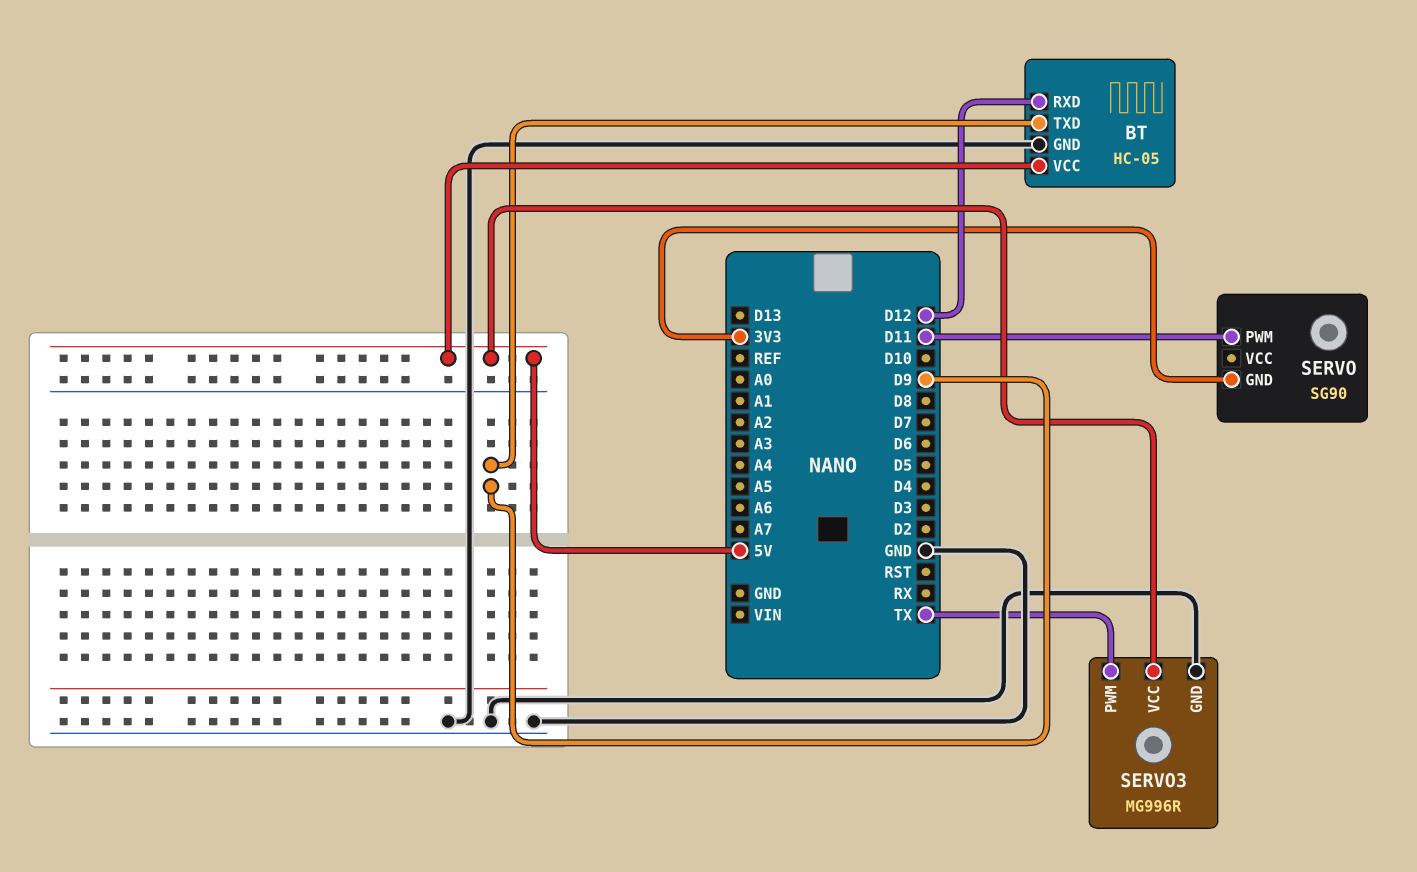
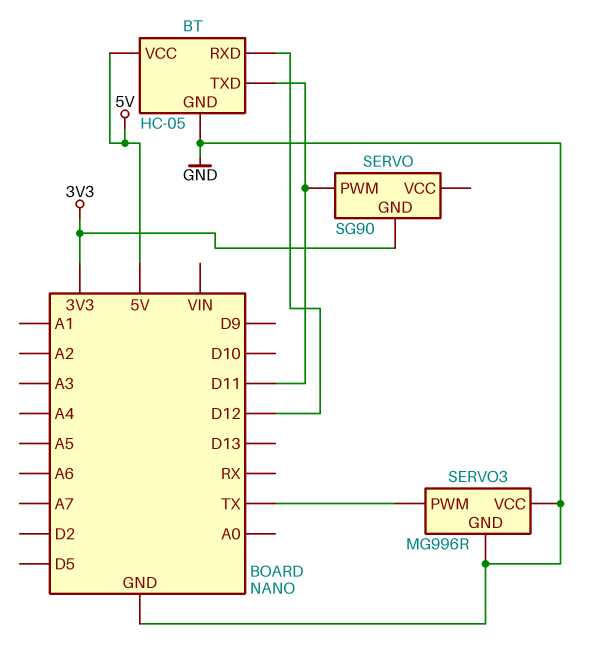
BT pin TXD: D9 -> D11
SERVO3 pin VCC: 5V -> GND

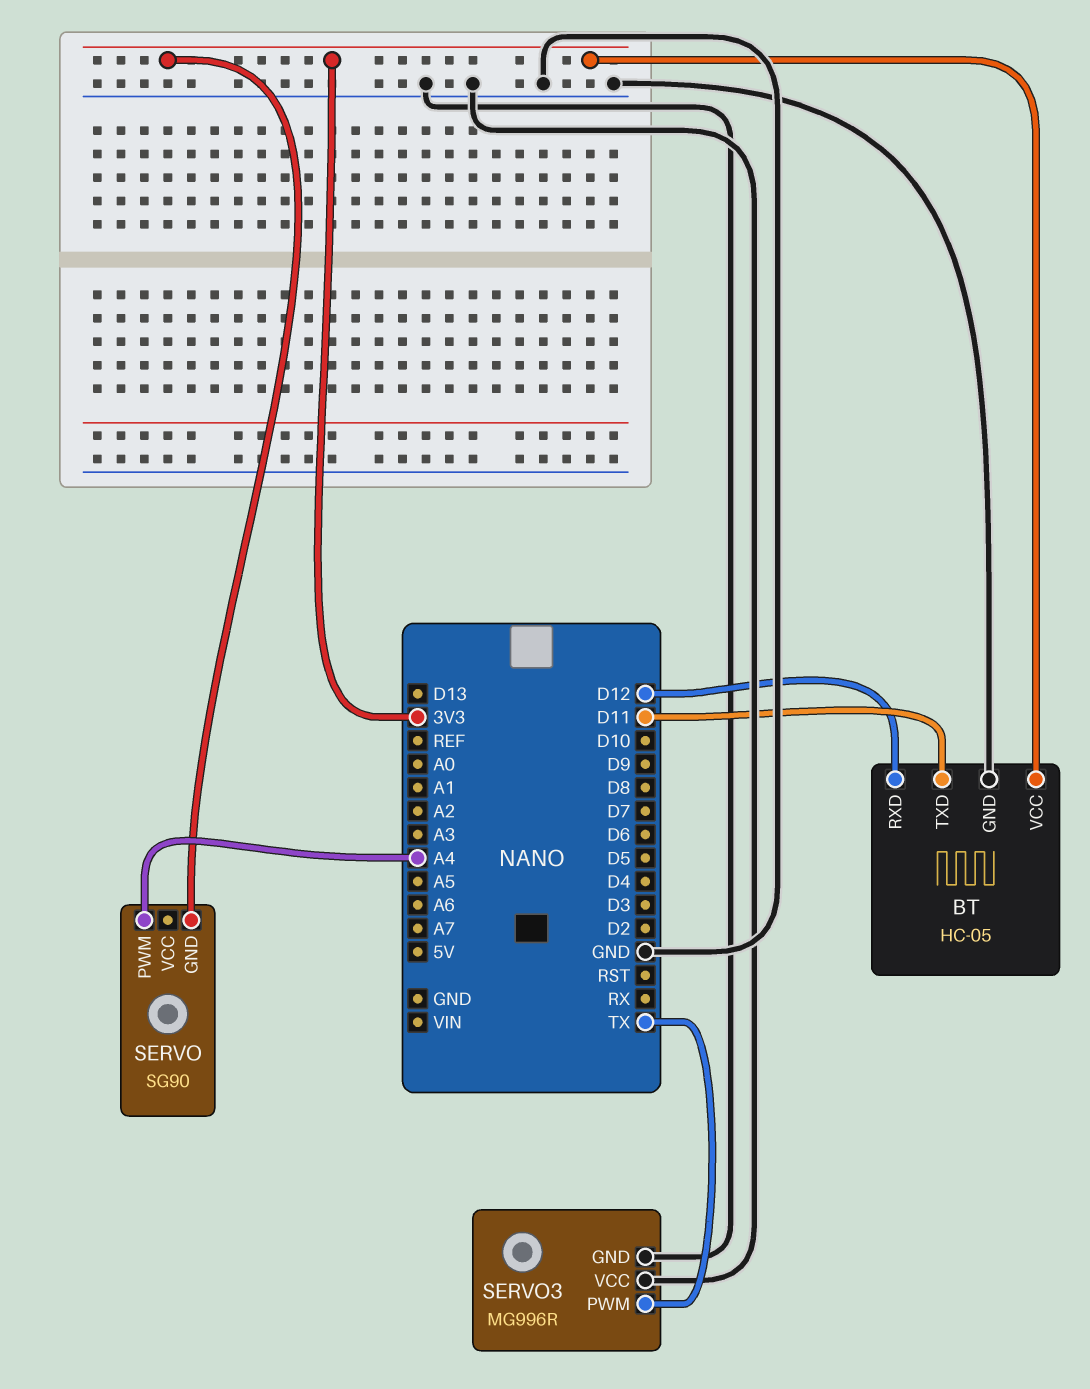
BT pin VCC: 5V -> 3V3
SERVO pin PWM: D11 -> A4

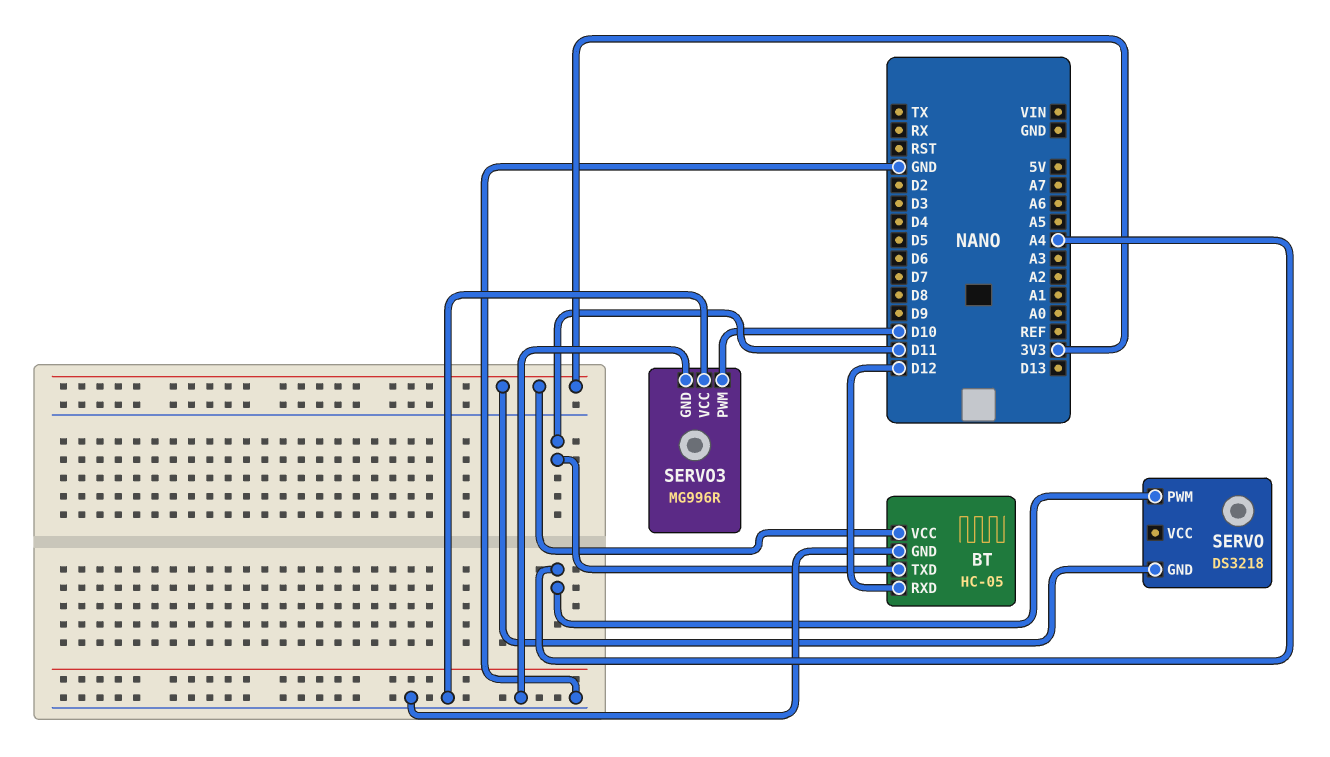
SERVO: SG90 -> DS3218
SERVO3 pin PWM: TX -> D10

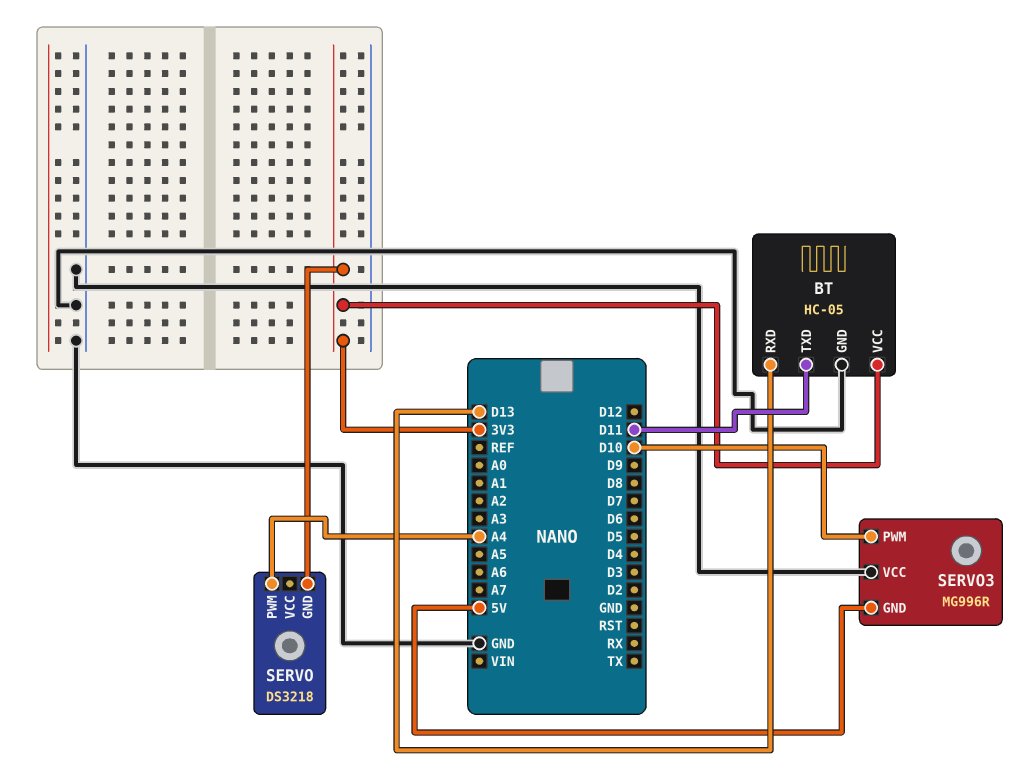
BT pin RXD: D12 -> D13
SERVO3 pin GND: GND -> 5V

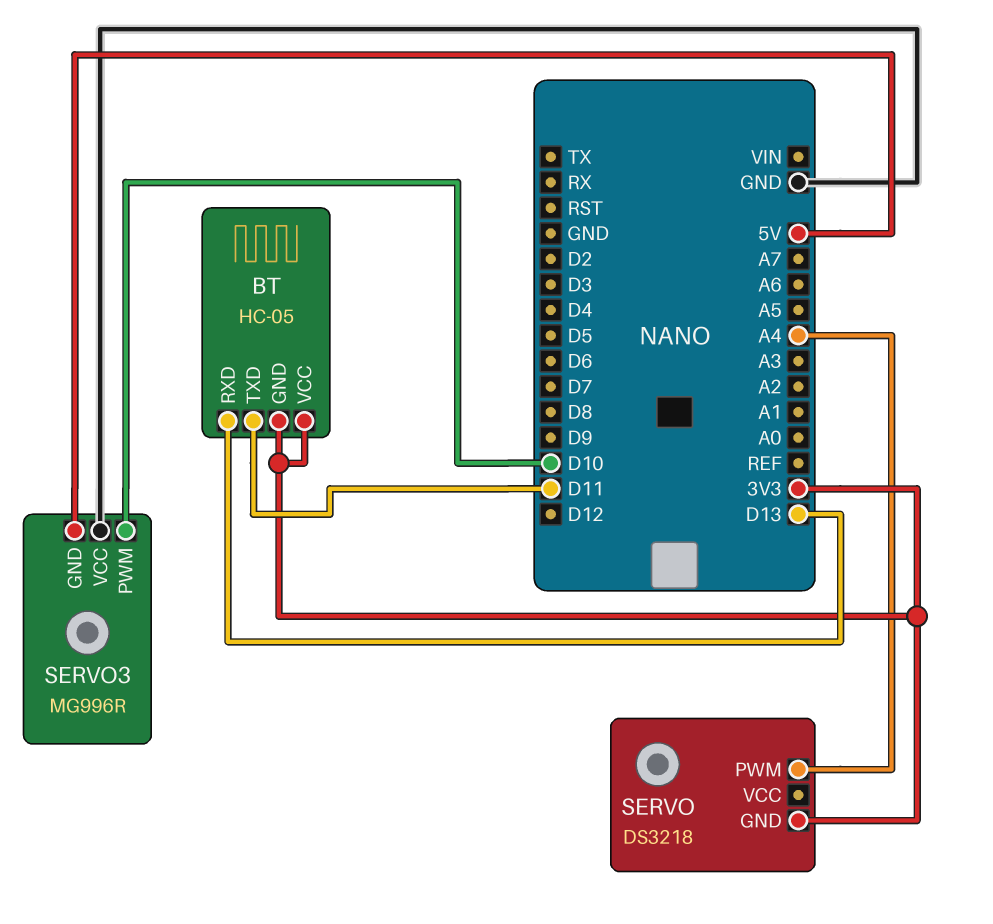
BT pin GND: GND -> 3V3

